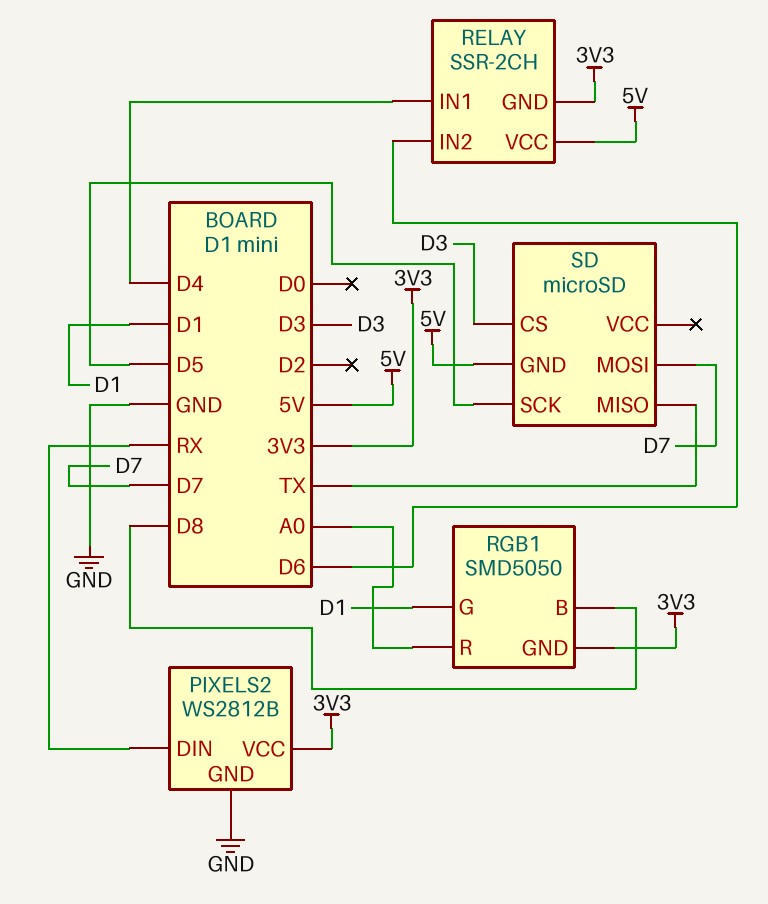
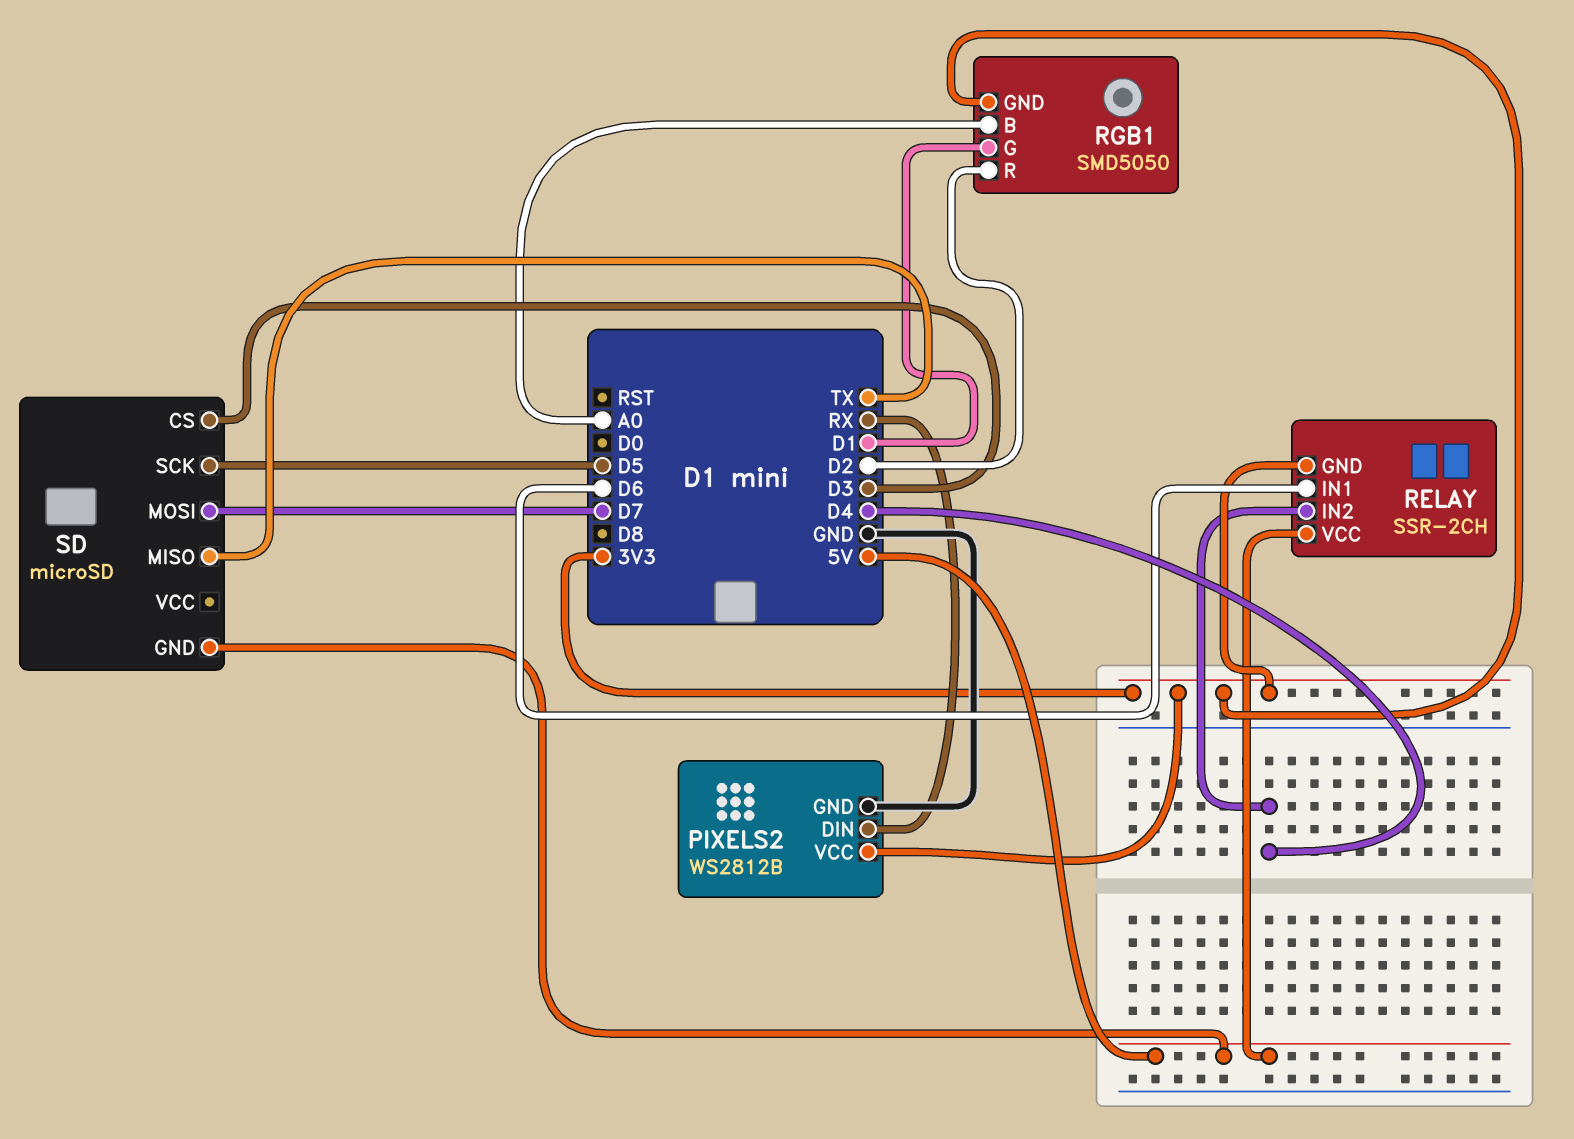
RELAY pin IN1: D4 -> D6
RELAY pin IN2: D6 -> D4
RGB1 pin B: D8 -> A0
RGB1 pin R: A0 -> D2

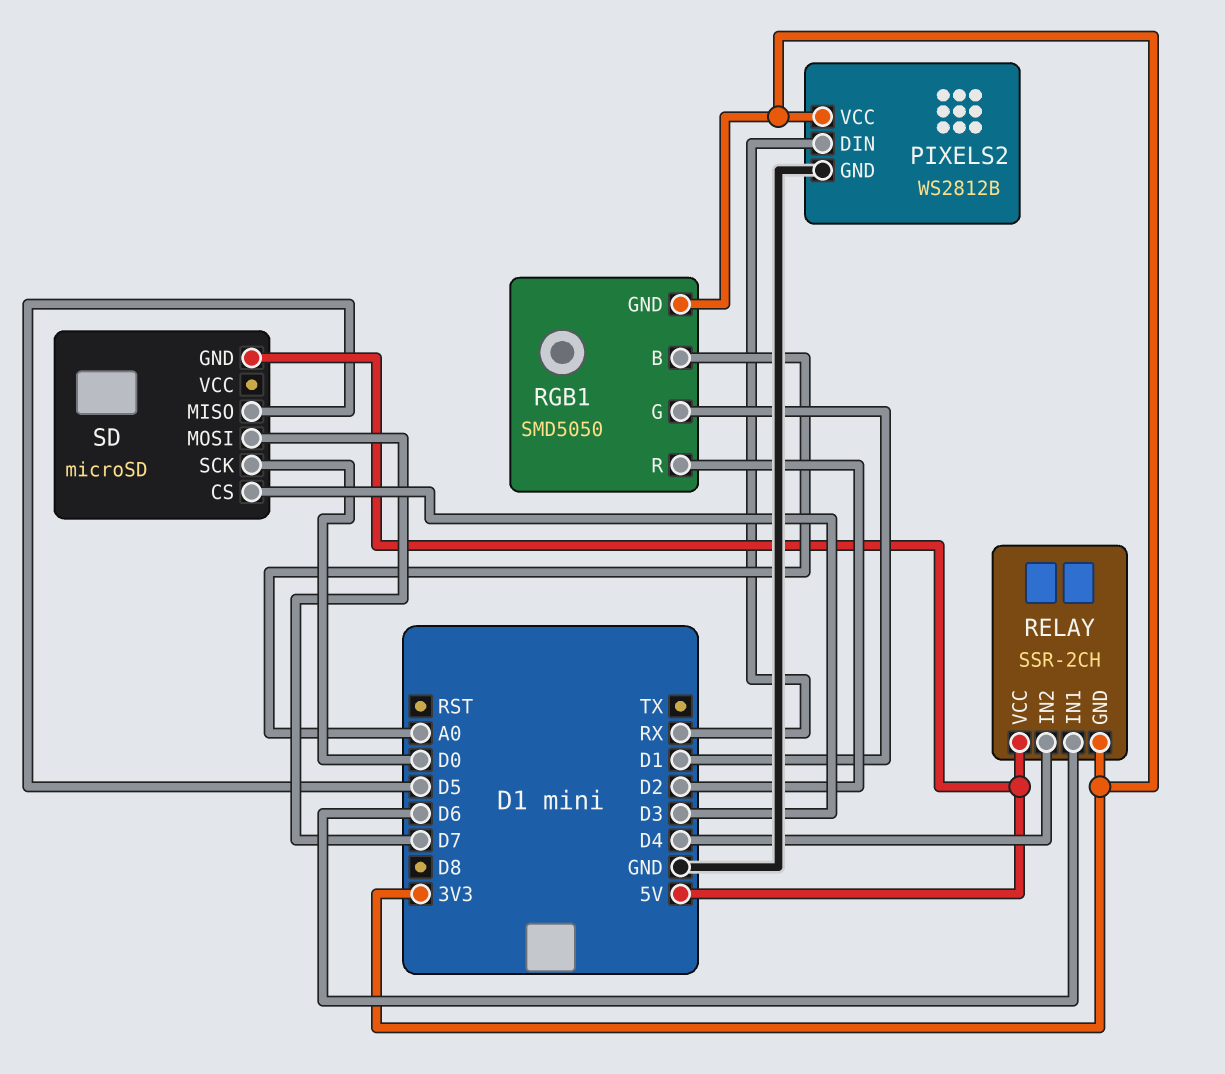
SD pin MISO: TX -> D5
SD pin SCK: D5 -> D0

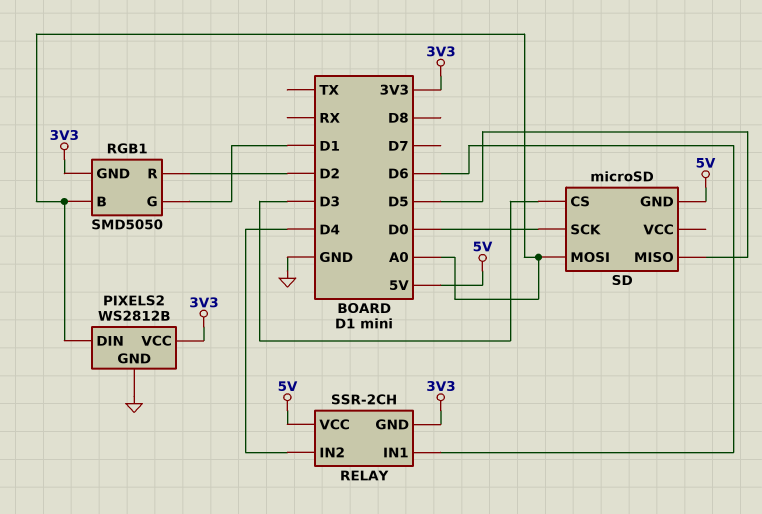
PIXELS2 pin DIN: RX -> A0
SD pin MOSI: D7 -> A0

